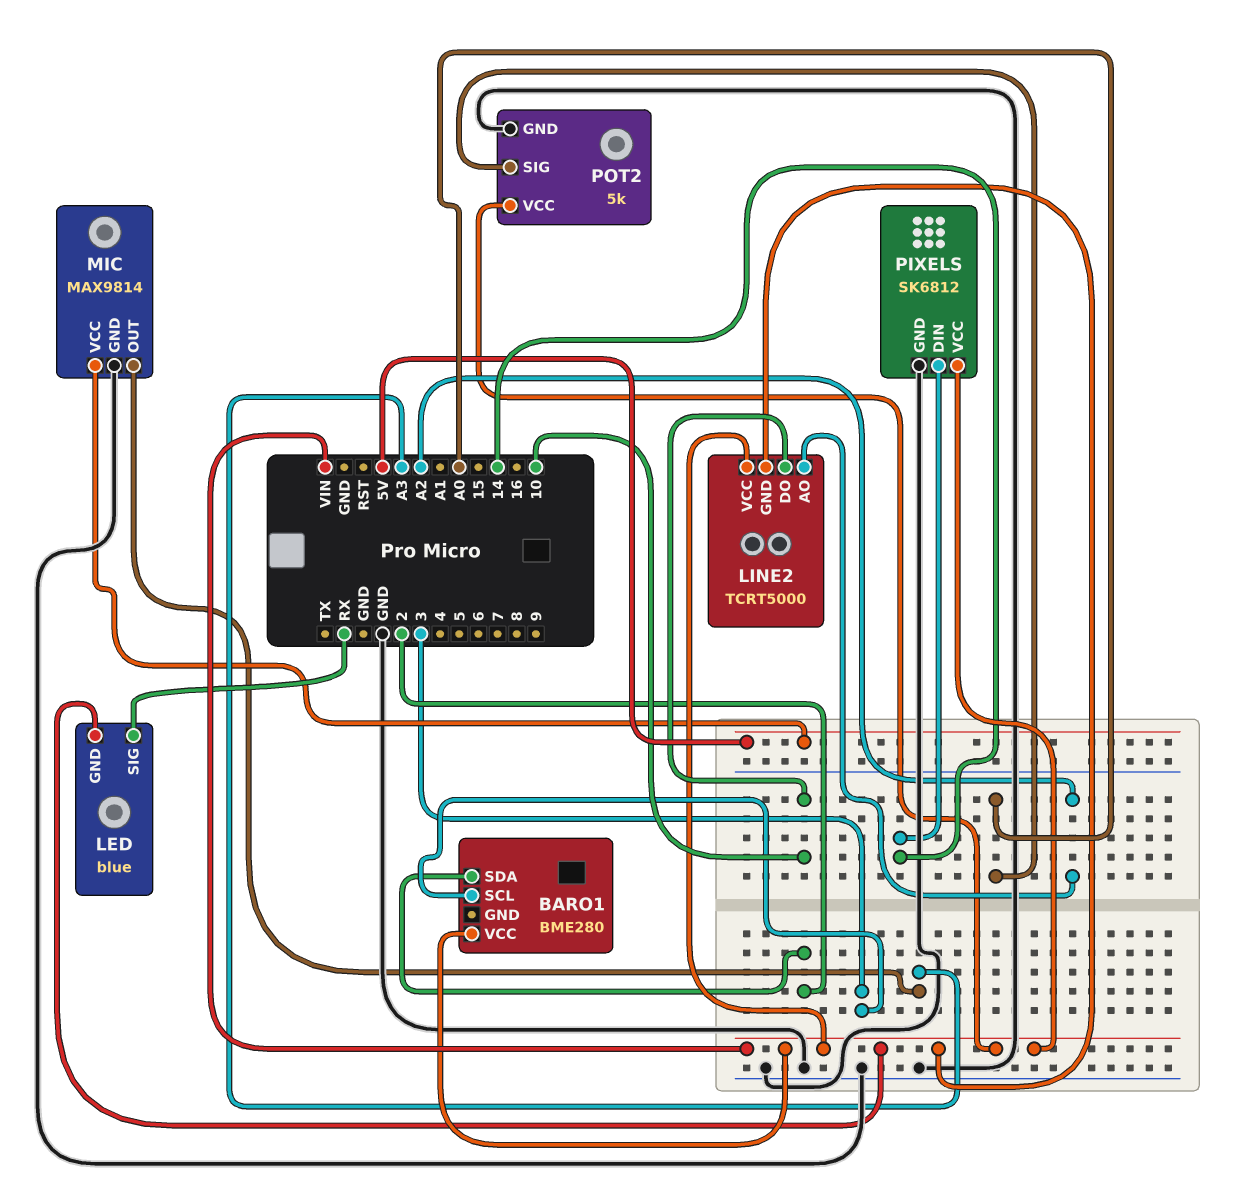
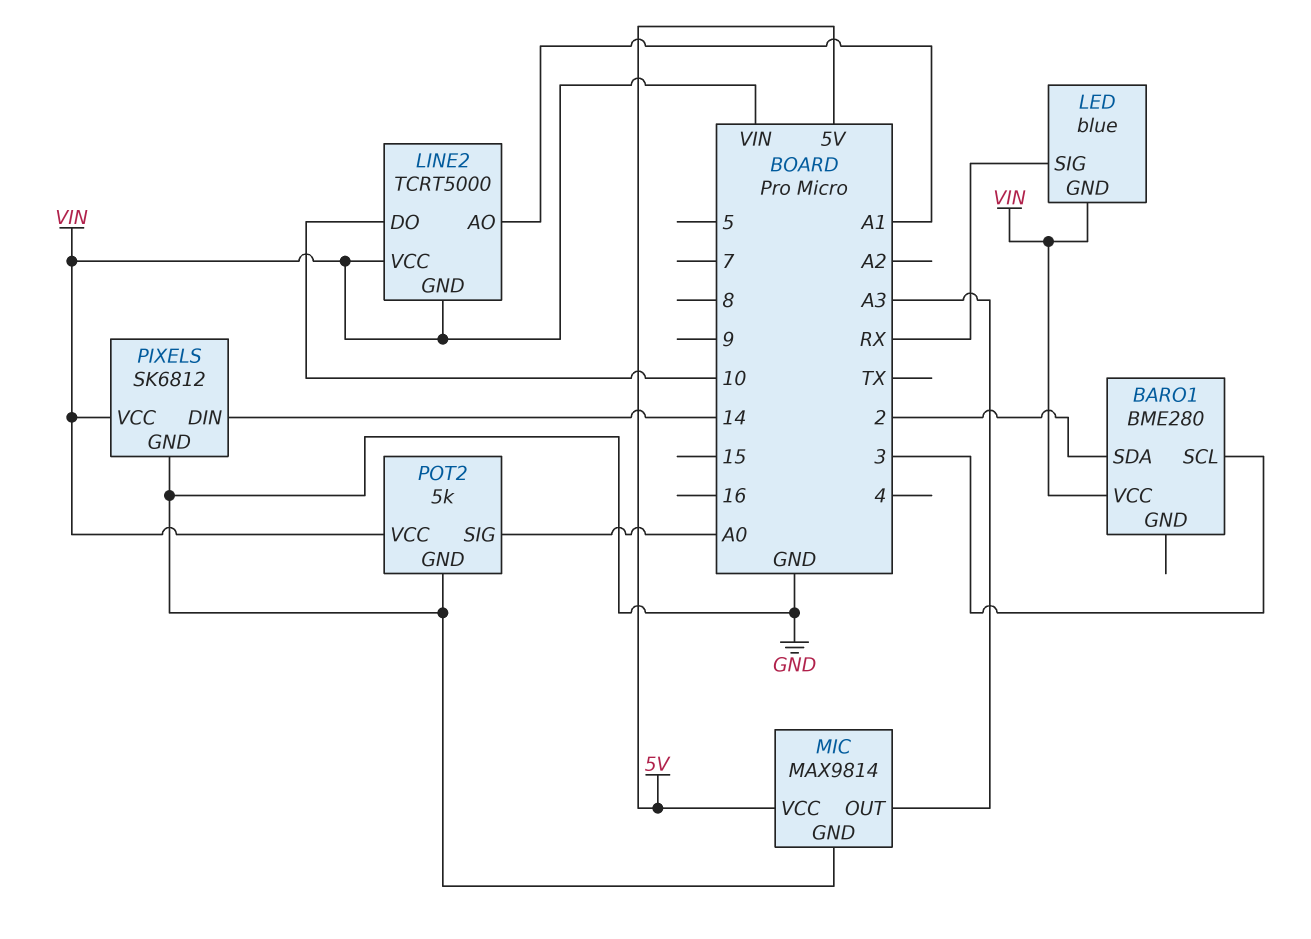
LINE2 pin AO: A2 -> A1

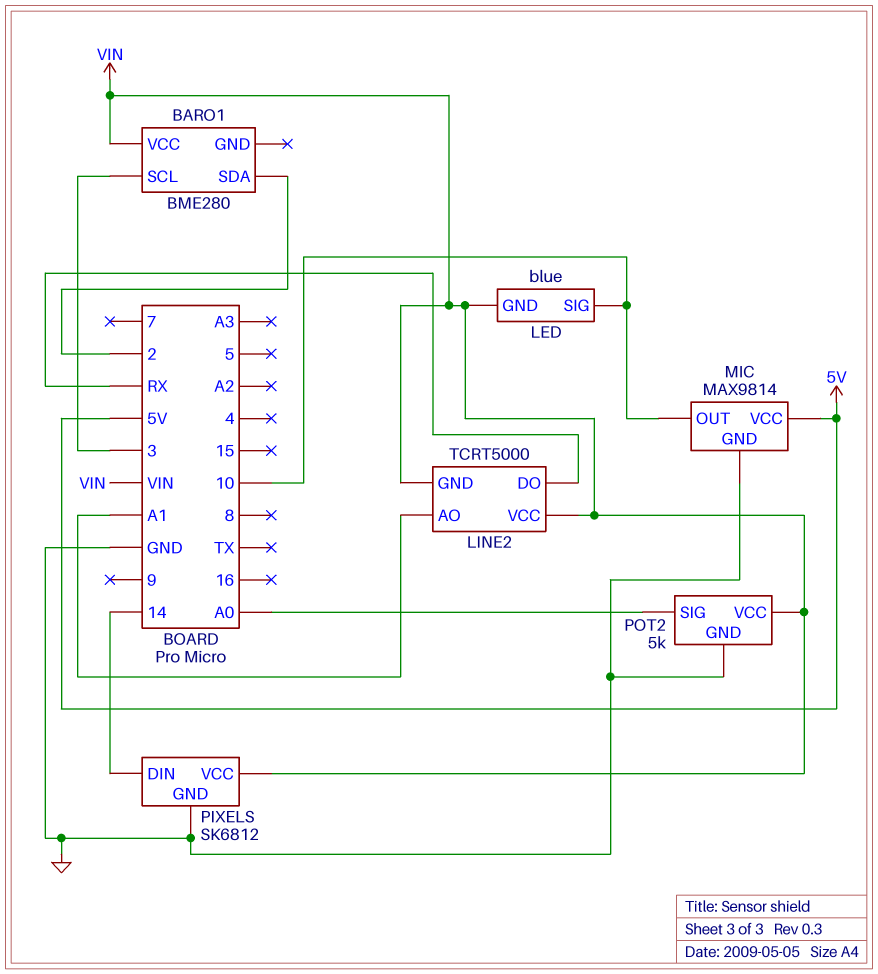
LED pin SIG: RX -> 10
LINE2 pin DO: 10 -> RX
MIC pin OUT: A3 -> 10

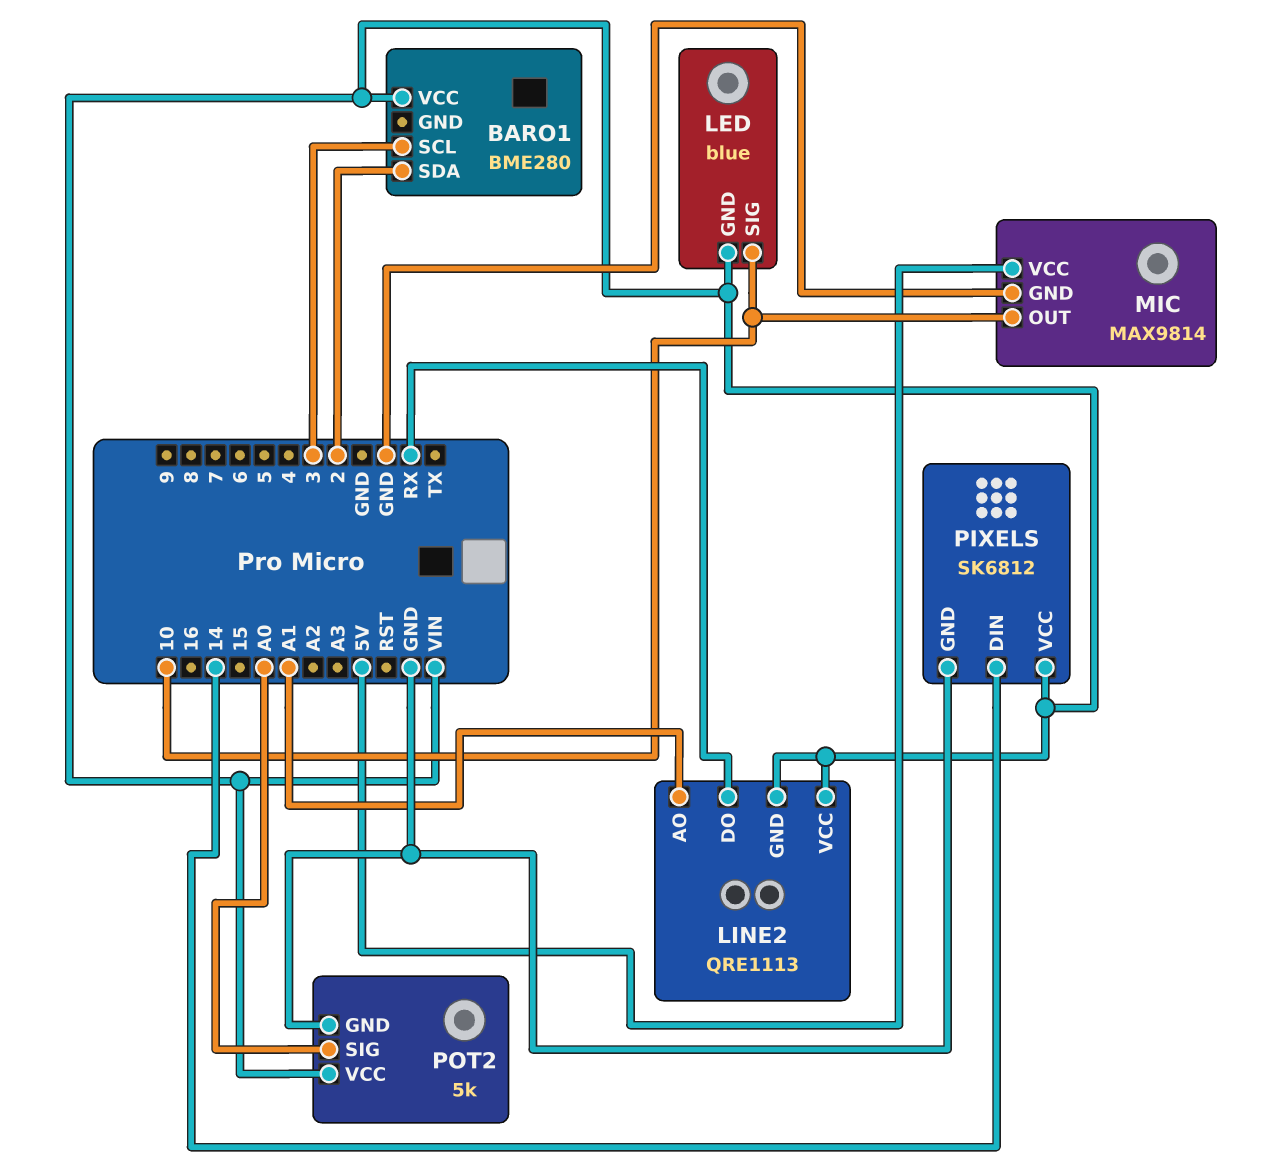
LINE2: TCRT5000 -> QRE1113

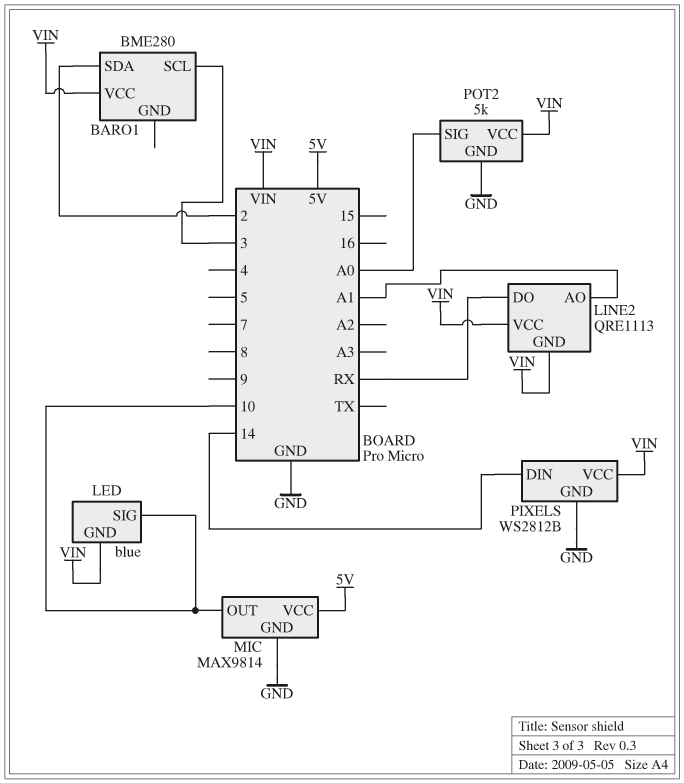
PIXELS: SK6812 -> WS2812B

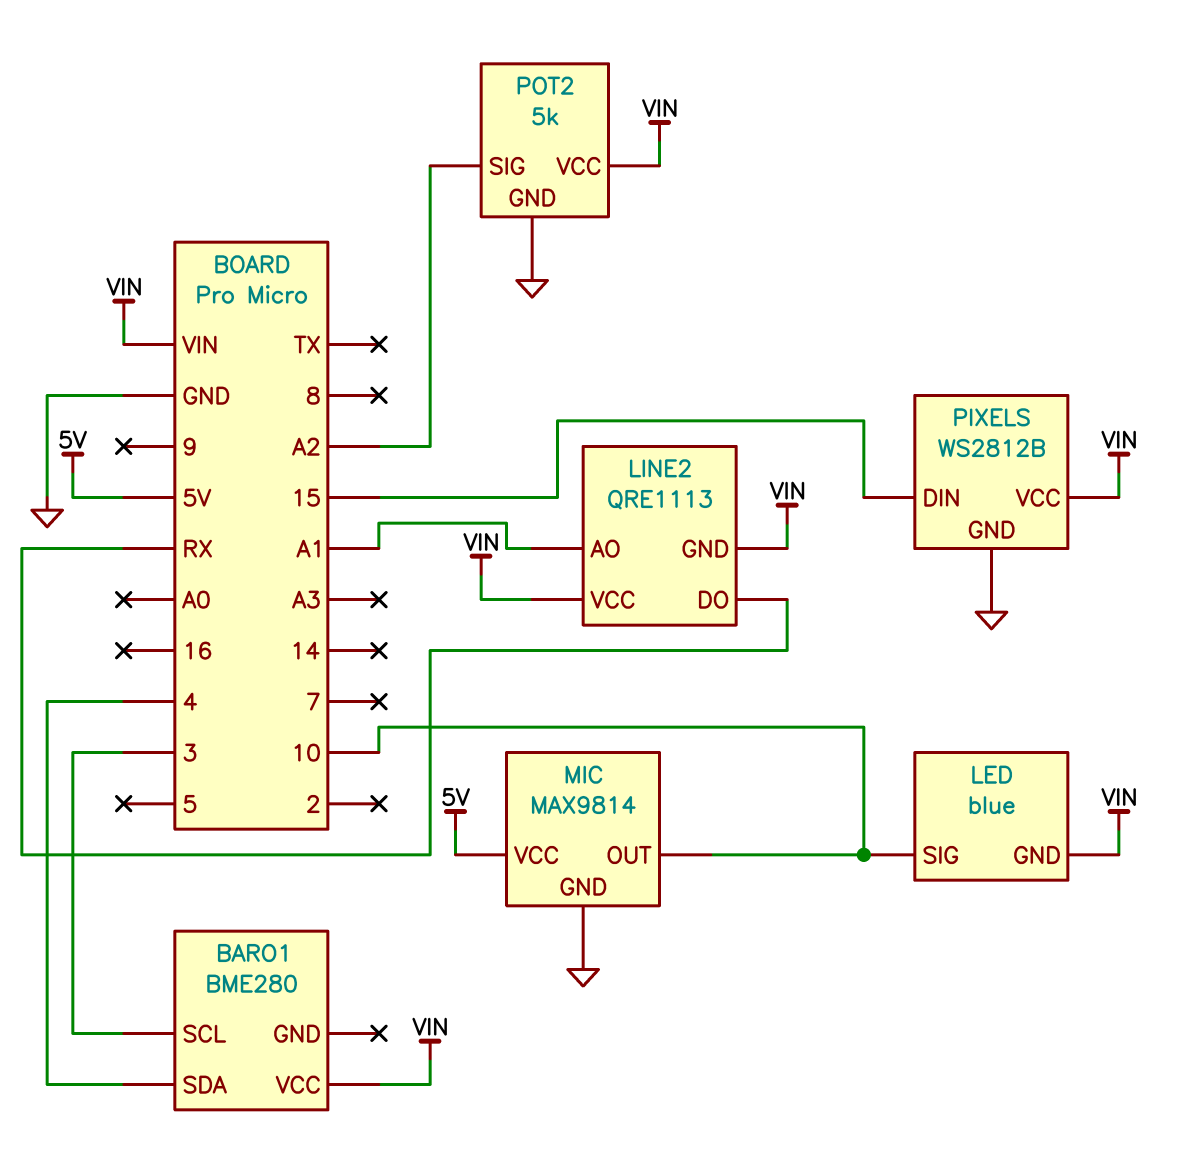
BARO1 pin SDA: 2 -> 4
PIXELS pin DIN: 14 -> 15
POT2 pin SIG: A0 -> A2

